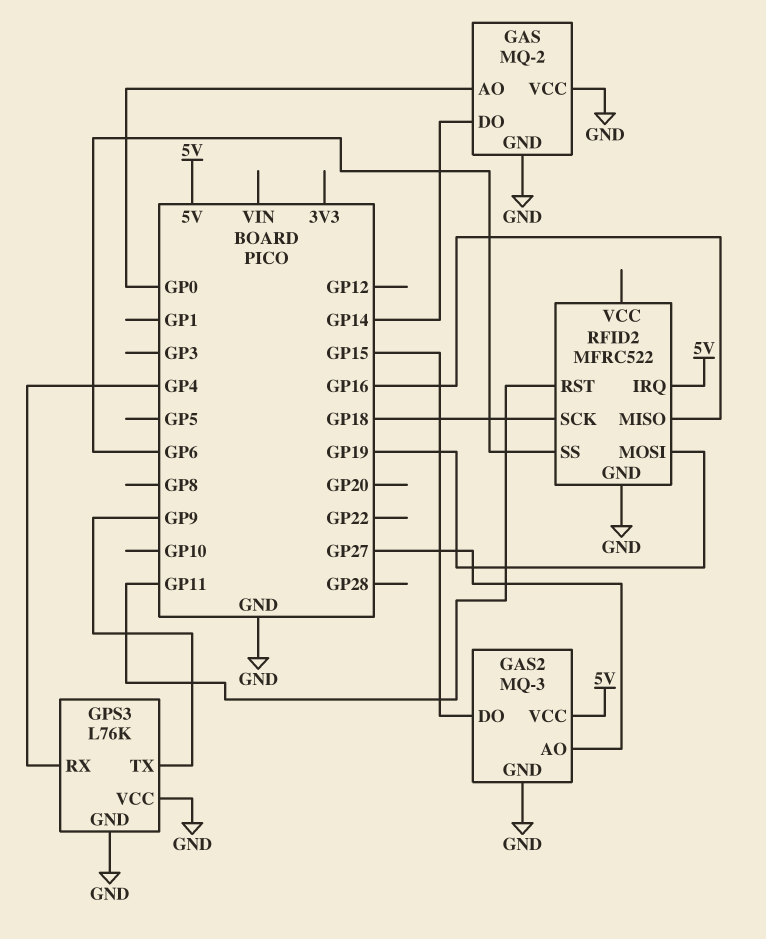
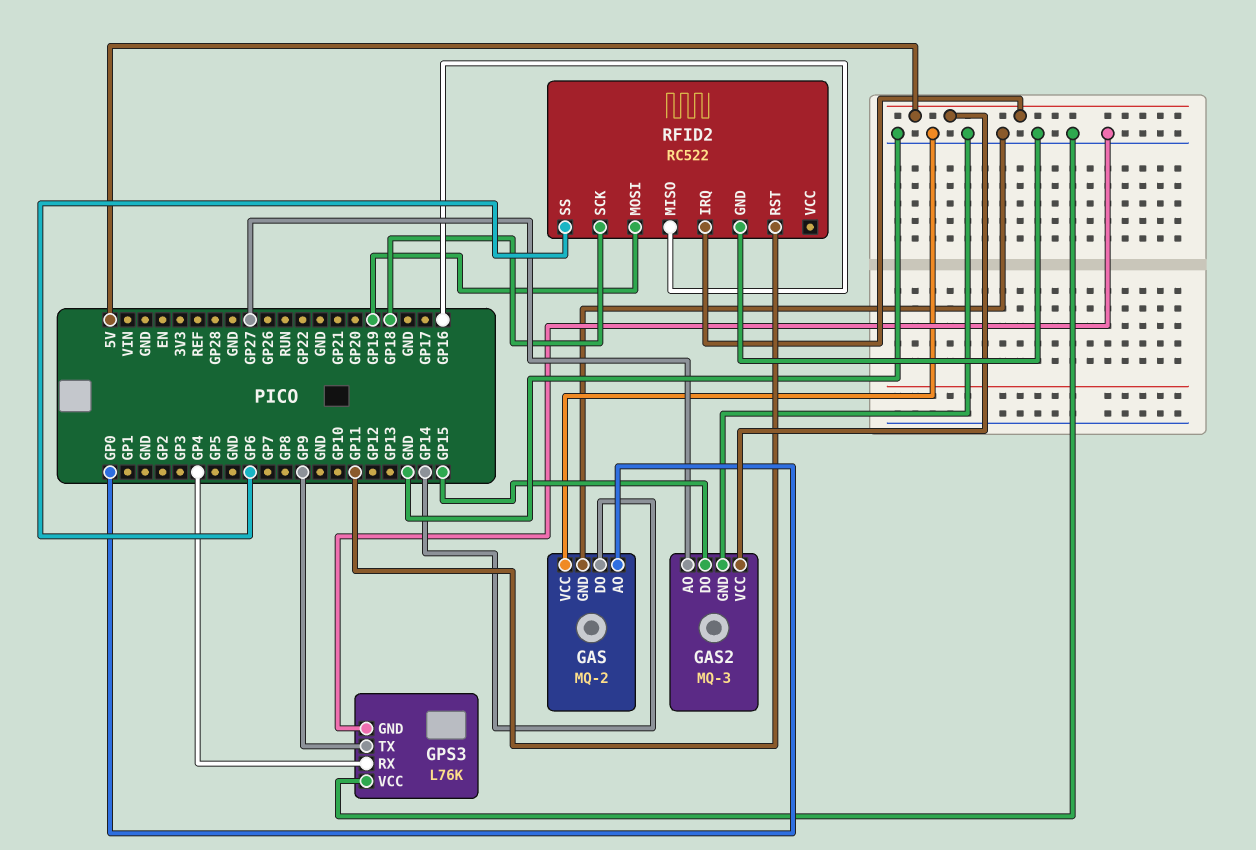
RFID2: MFRC522 -> RC522

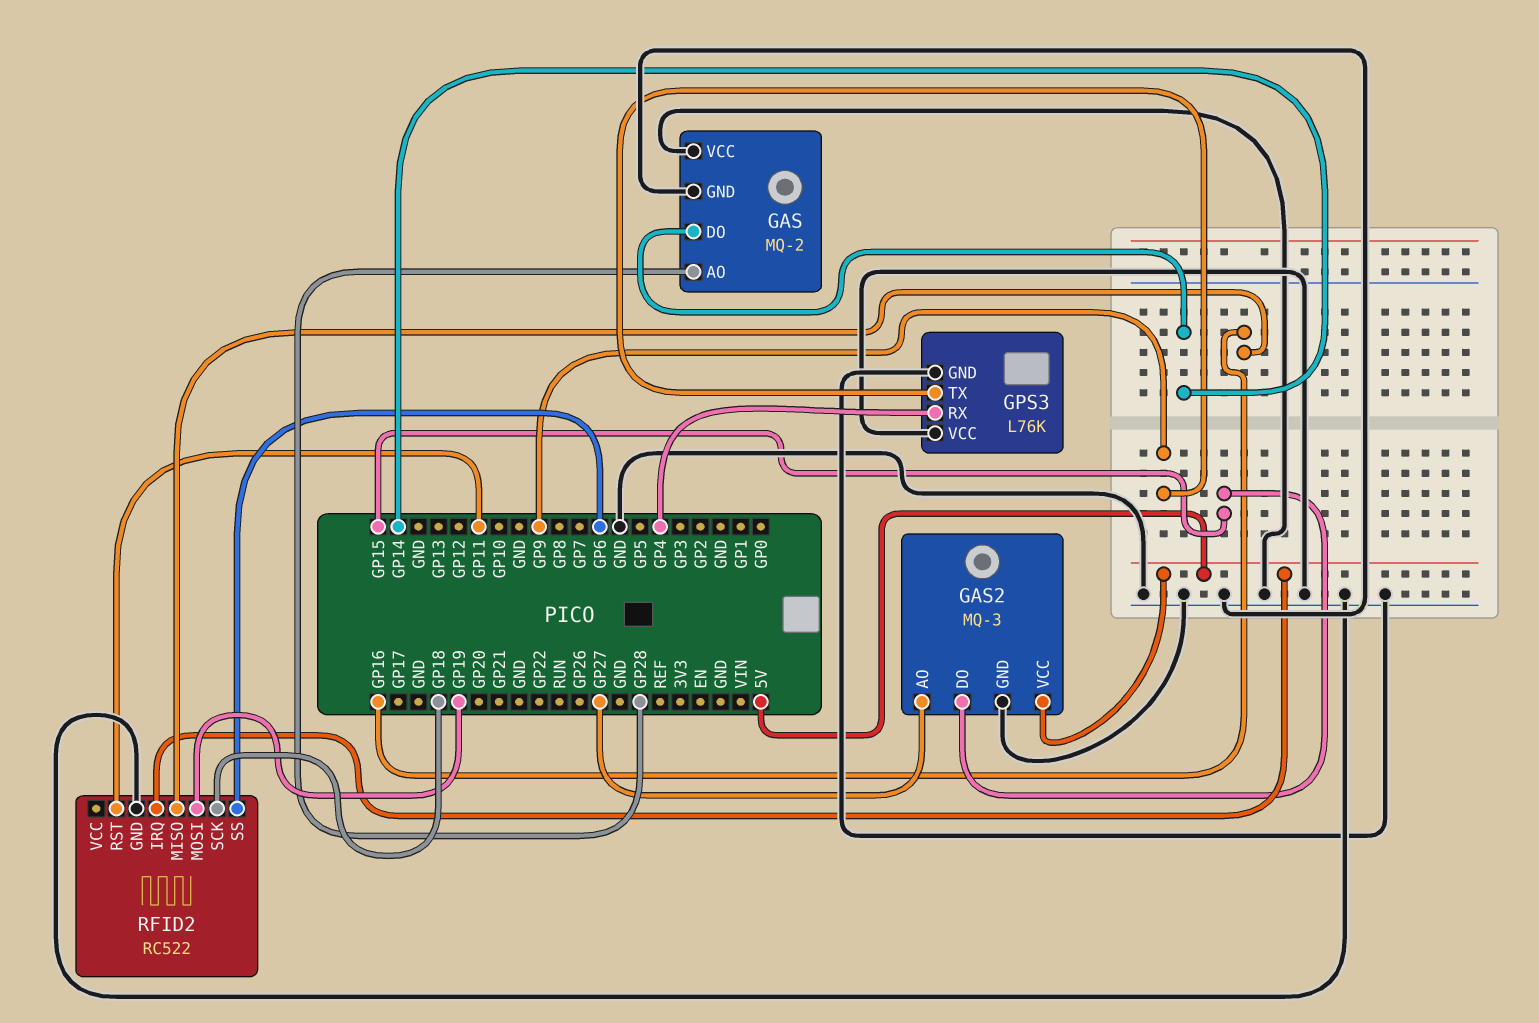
GAS pin AO: GP0 -> GP28

